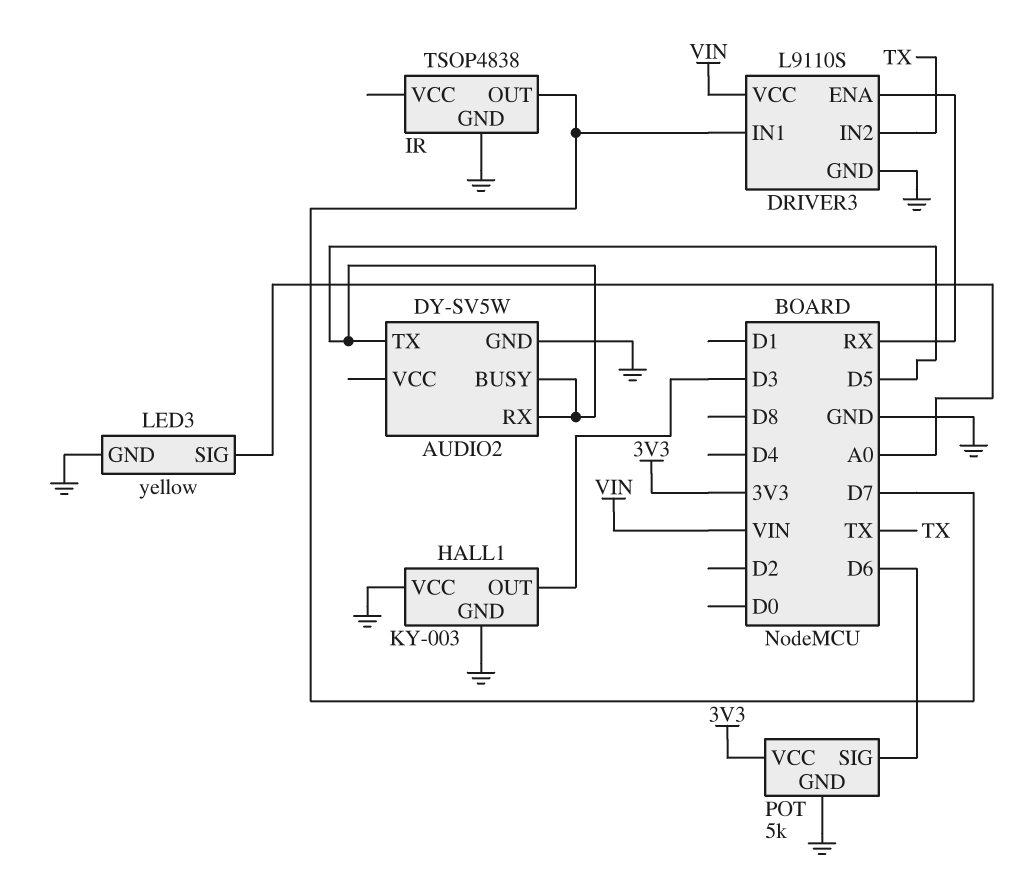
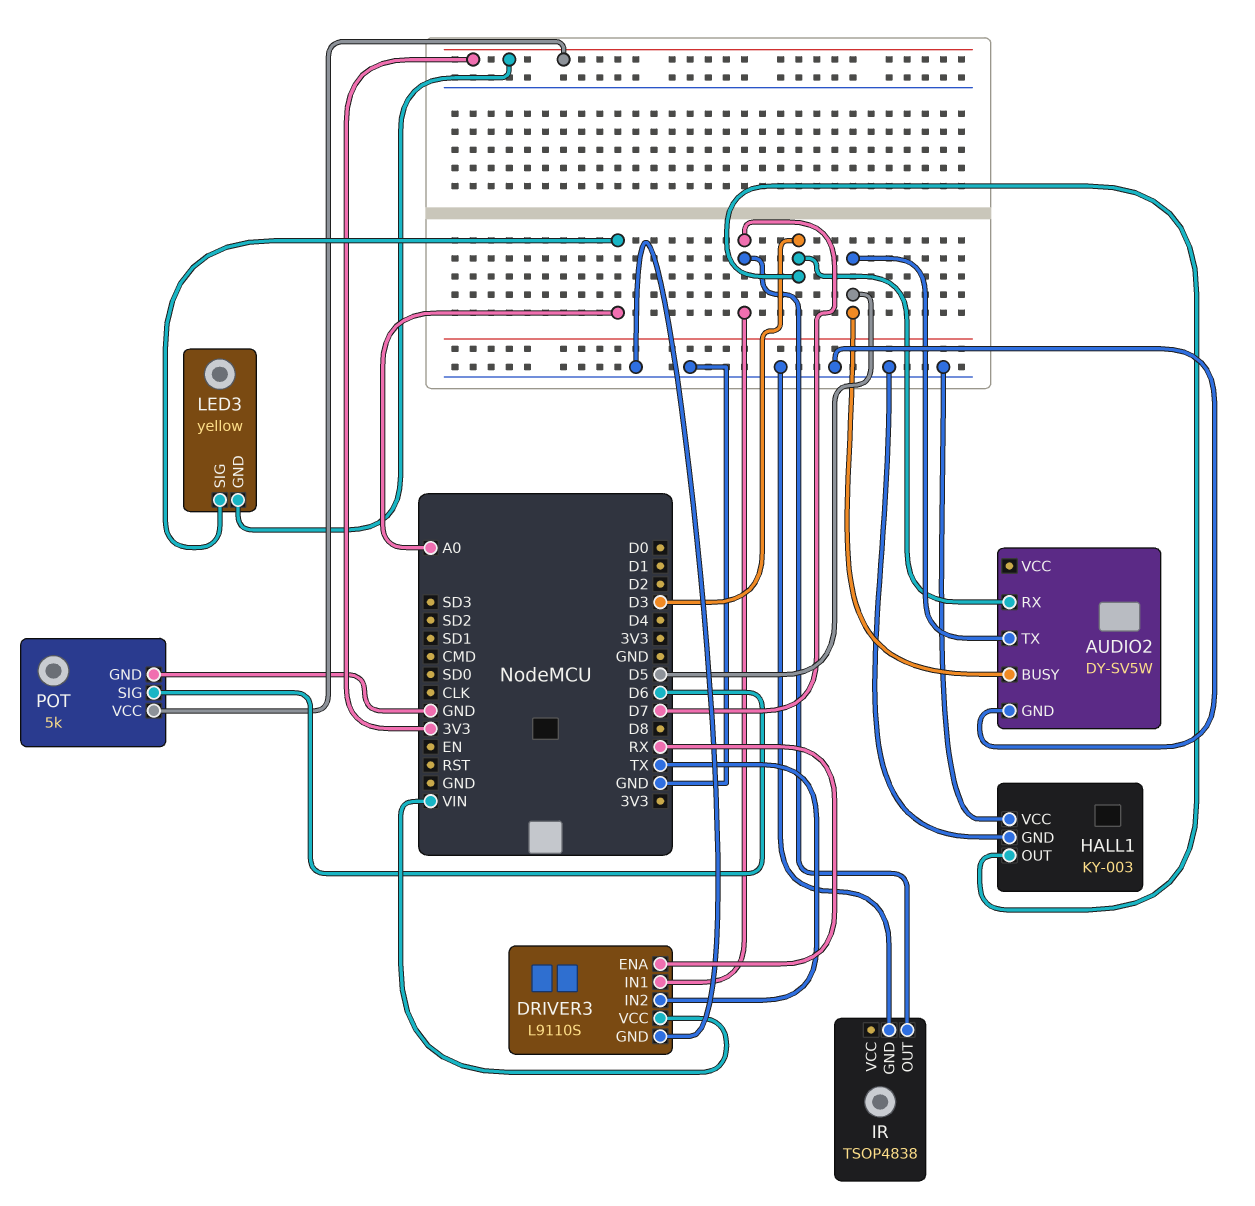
AUDIO2 pin RX: D5 -> D3
LED3 pin GND: GND -> 3V3

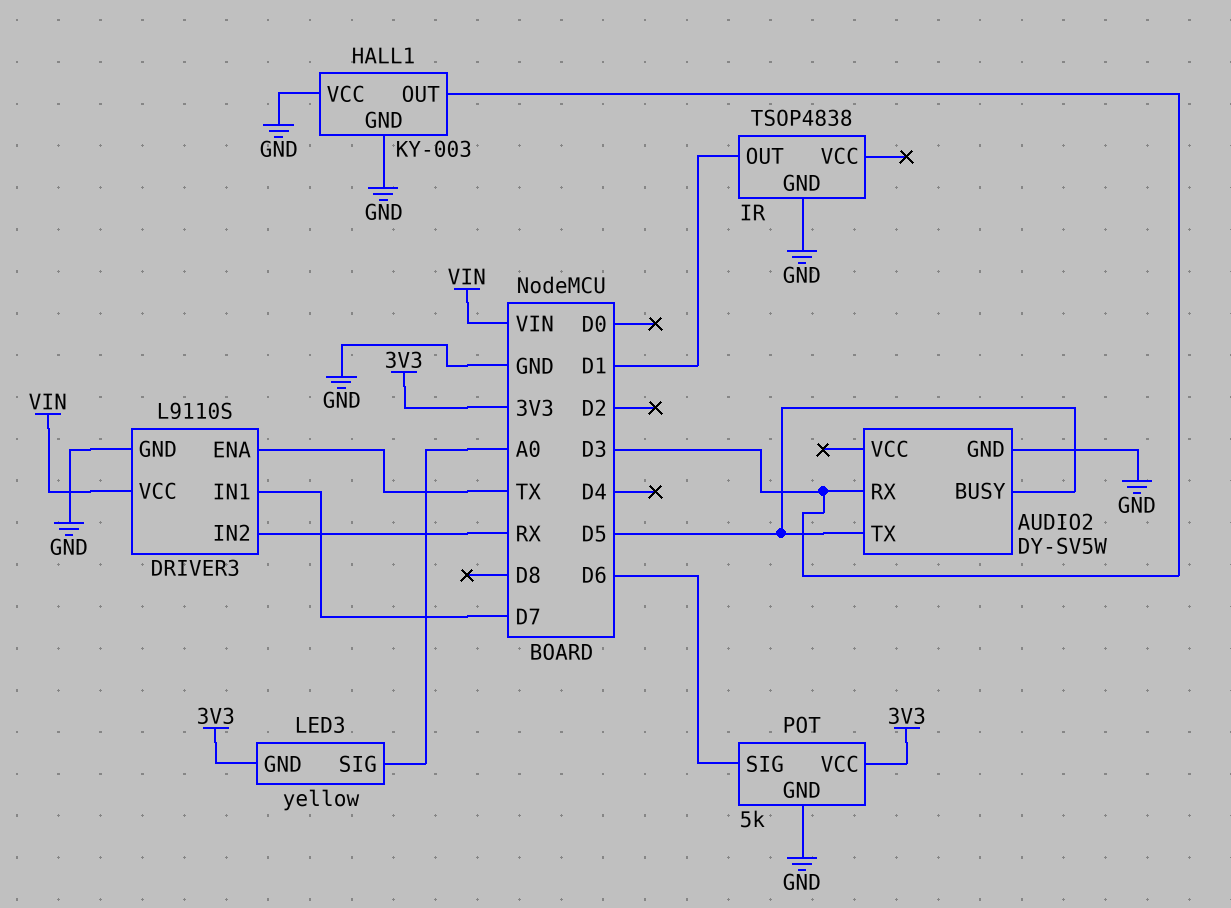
DRIVER3 pin ENA: RX -> TX
DRIVER3 pin IN2: TX -> RX
IR pin OUT: D7 -> D1

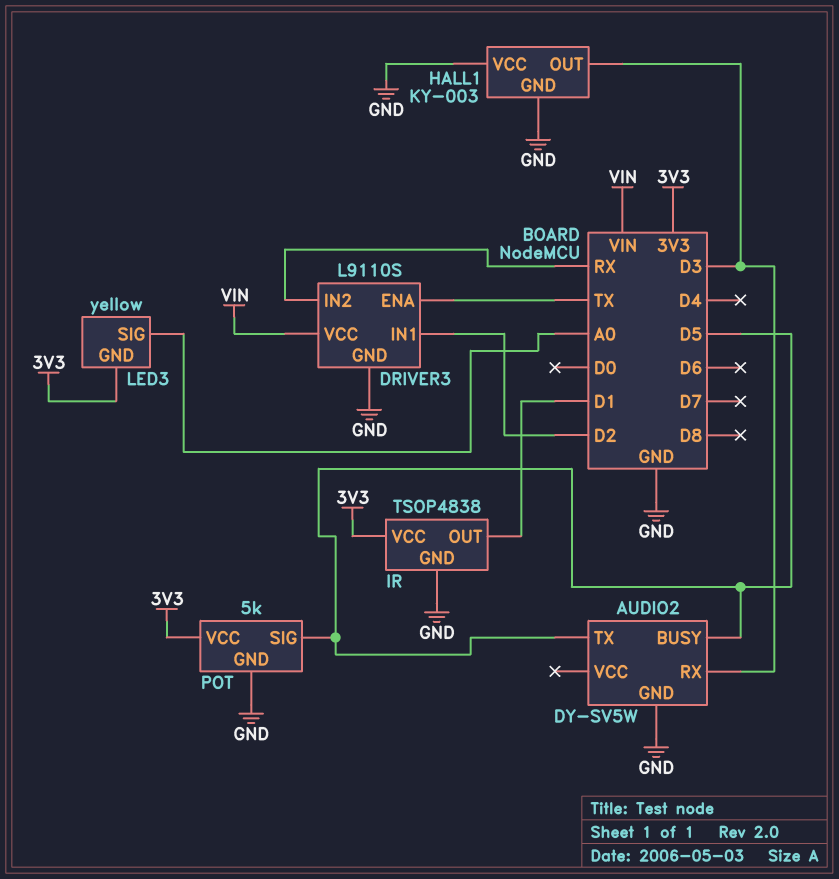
DRIVER3 pin IN1: D7 -> D2
IR pin VCC: none -> 3V3
POT pin SIG: D6 -> D5

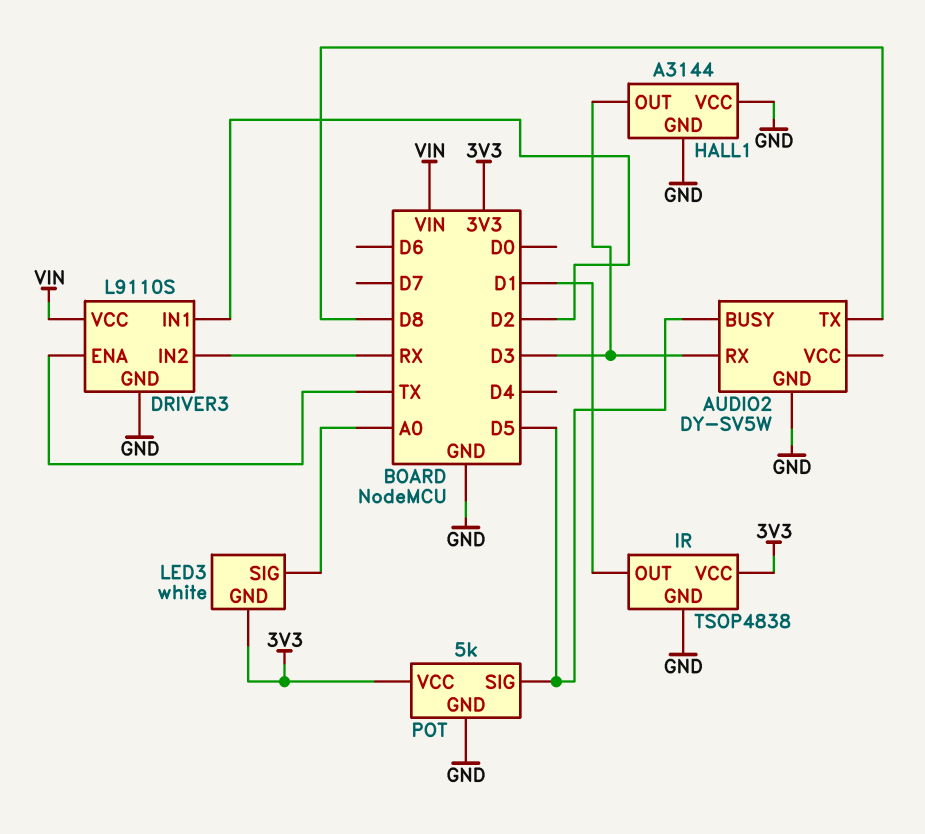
AUDIO2 pin TX: D5 -> D8
HALL1: KY-003 -> A3144
LED3: yellow -> white

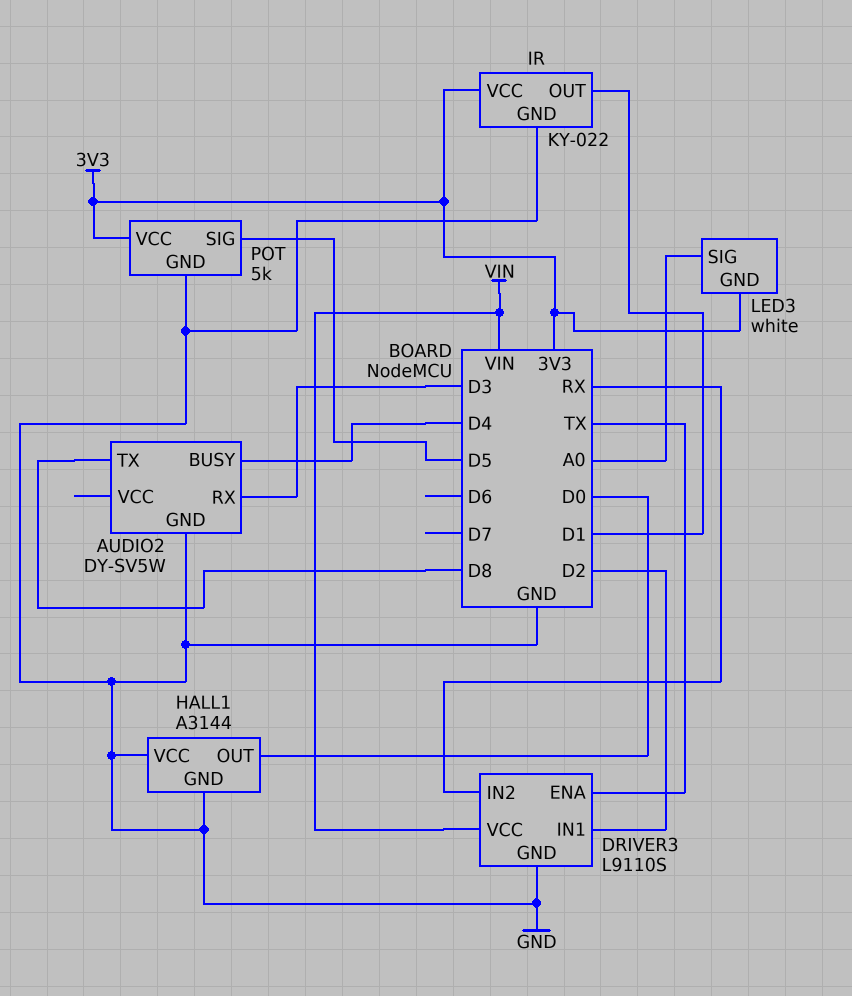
AUDIO2 pin BUSY: D5 -> D4
HALL1 pin OUT: D3 -> D0
IR: TSOP4838 -> KY-022

